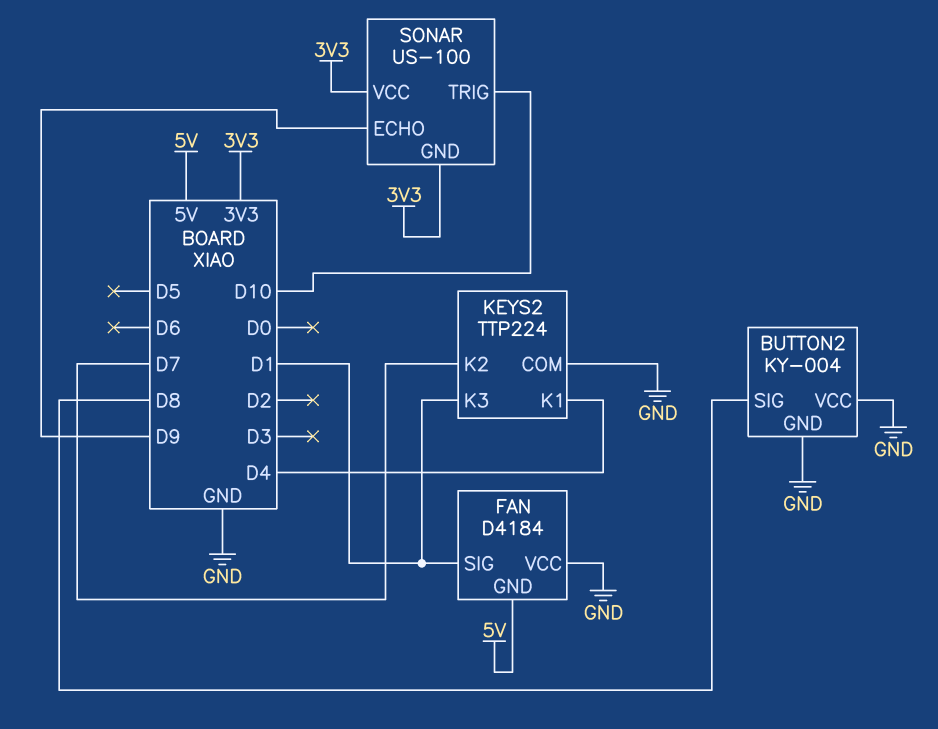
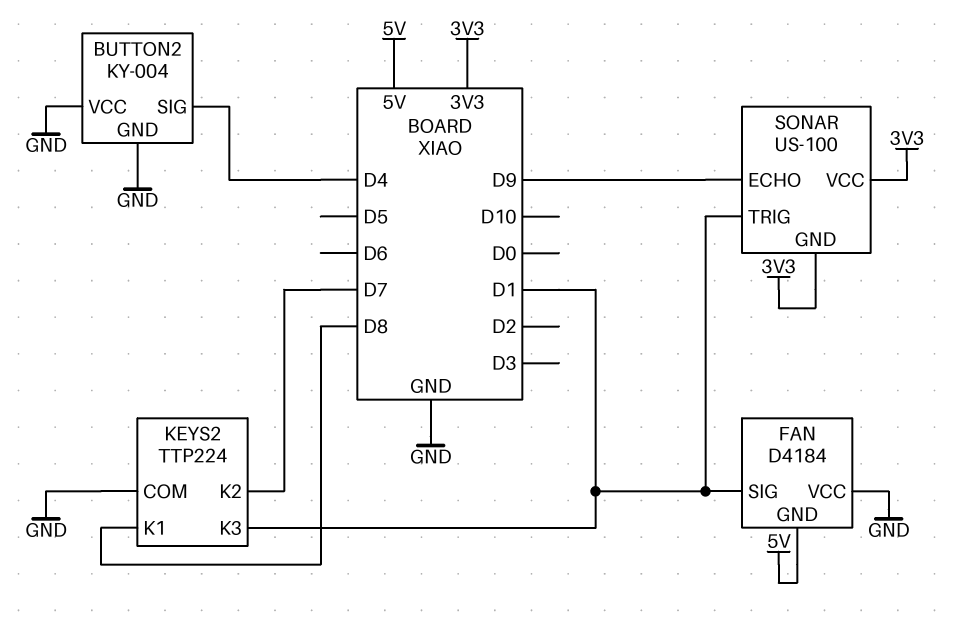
BUTTON2 pin SIG: D8 -> D4
KEYS2 pin K1: D4 -> D8
SONAR pin TRIG: D10 -> D1

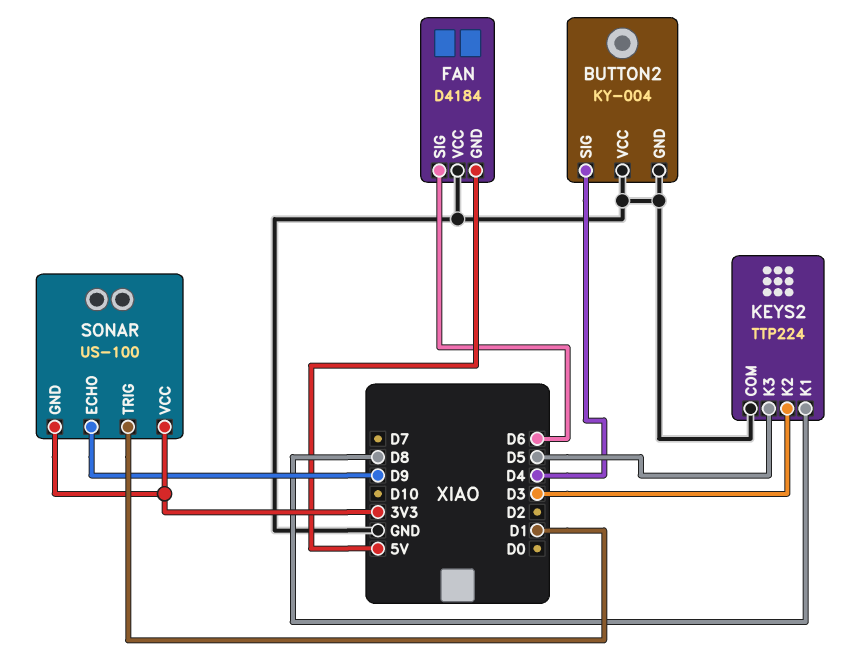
FAN pin SIG: D1 -> D6
KEYS2 pin K2: D7 -> D3
KEYS2 pin K3: D1 -> D5

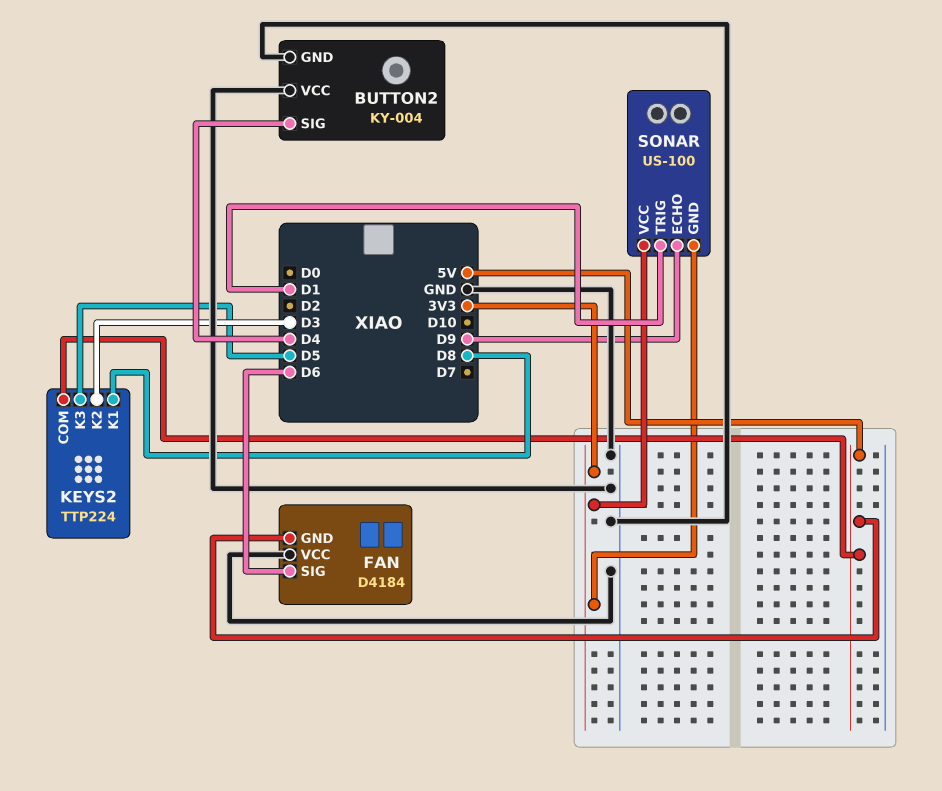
KEYS2 pin COM: GND -> 5V

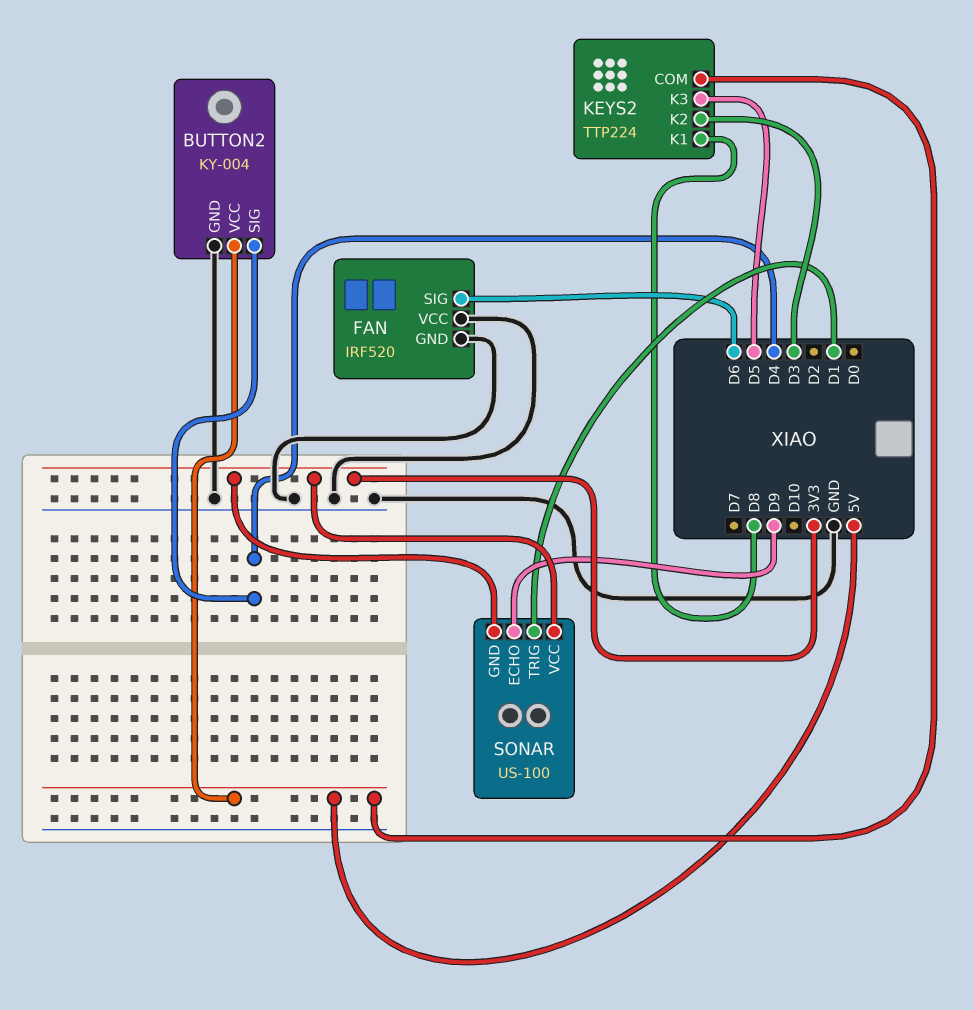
BUTTON2 pin VCC: GND -> 5V
FAN: D4184 -> IRF520
FAN pin GND: 5V -> GND

